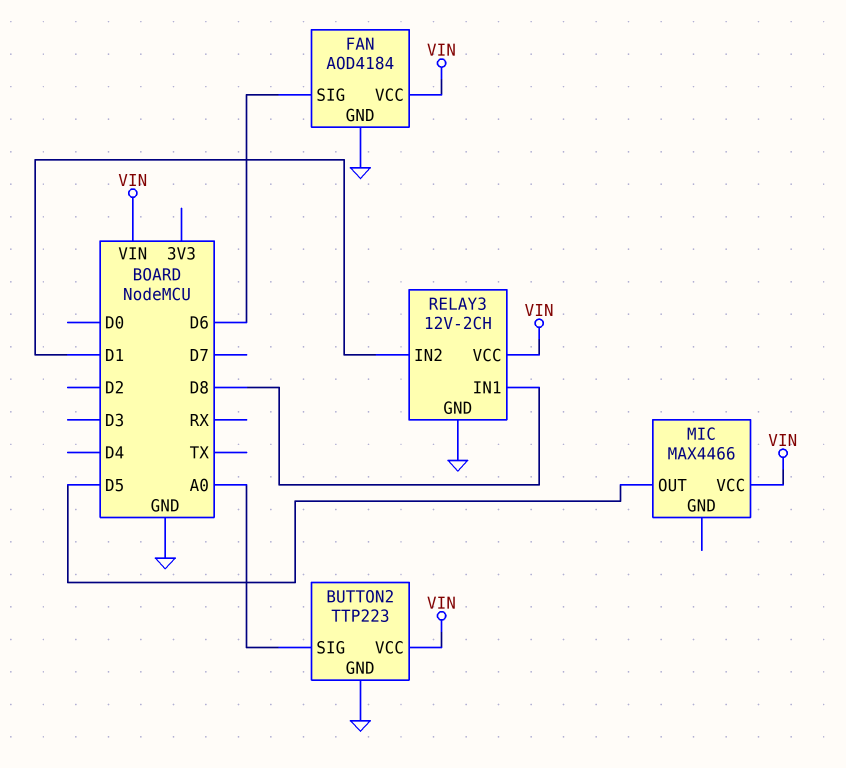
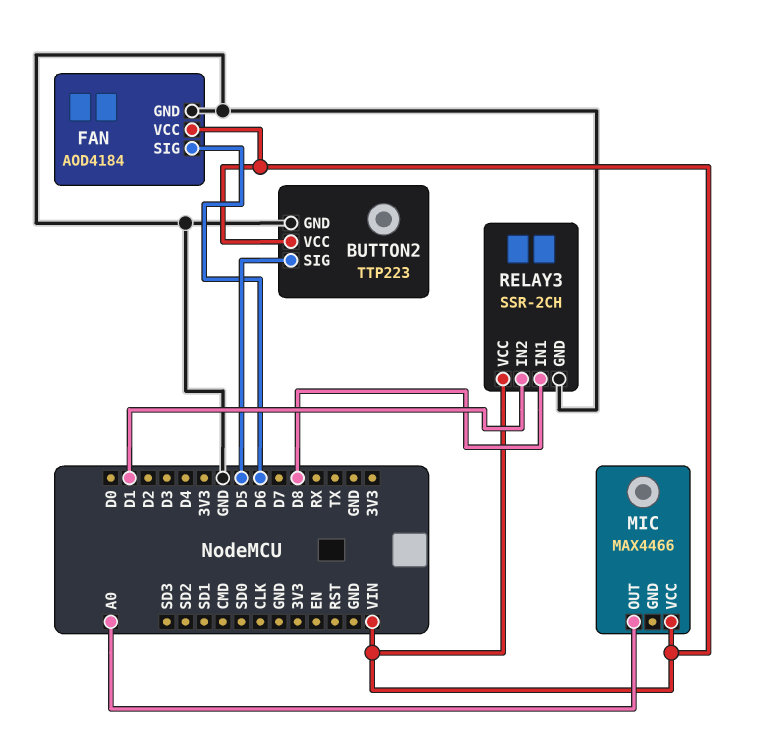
BUTTON2 pin SIG: A0 -> D5
MIC pin OUT: D5 -> A0
RELAY3: 12V-2CH -> SSR-2CH

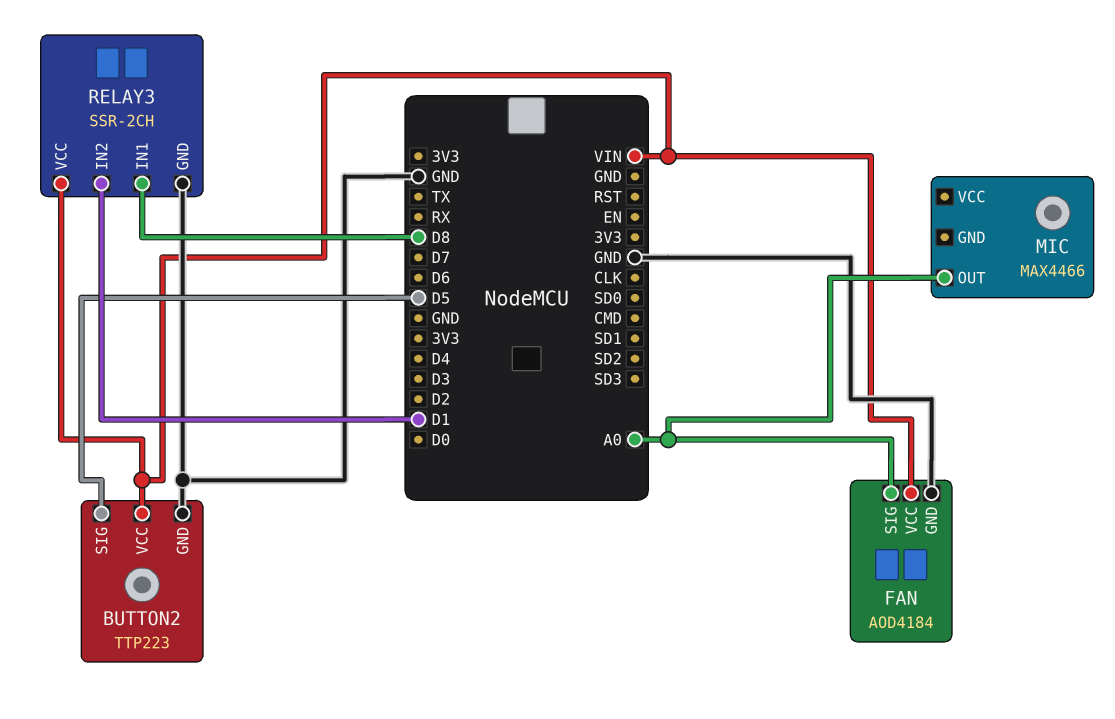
FAN pin SIG: D6 -> A0
MIC pin VCC: VIN -> none

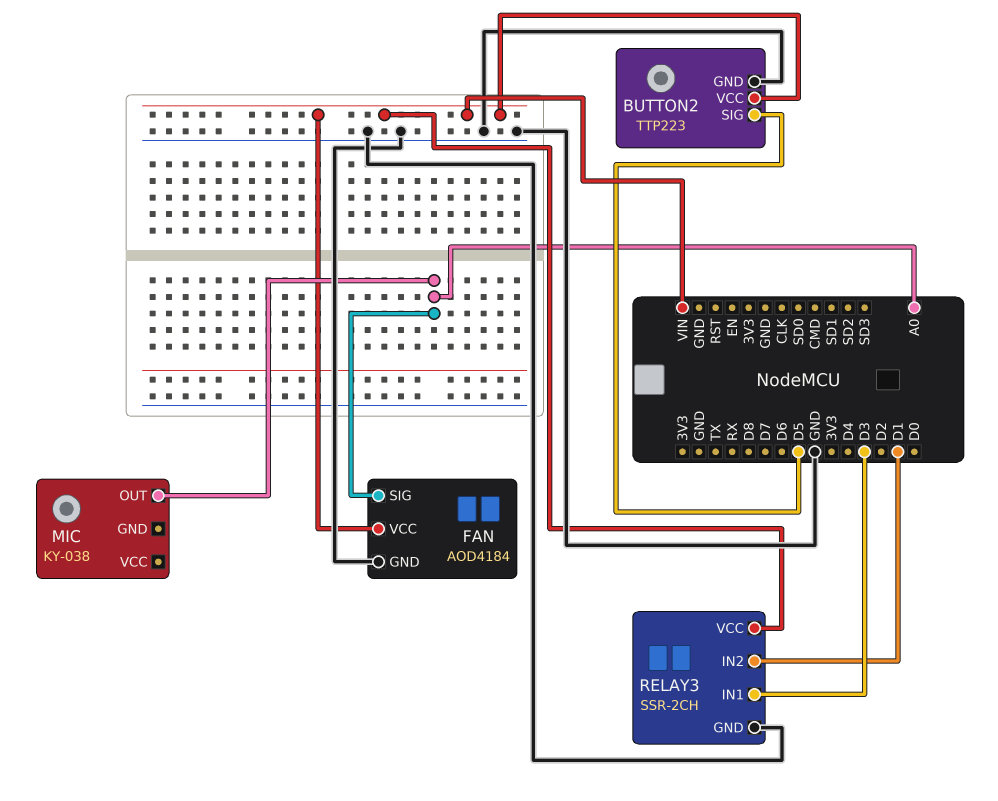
MIC: MAX4466 -> KY-038
RELAY3 pin IN1: D8 -> D3

